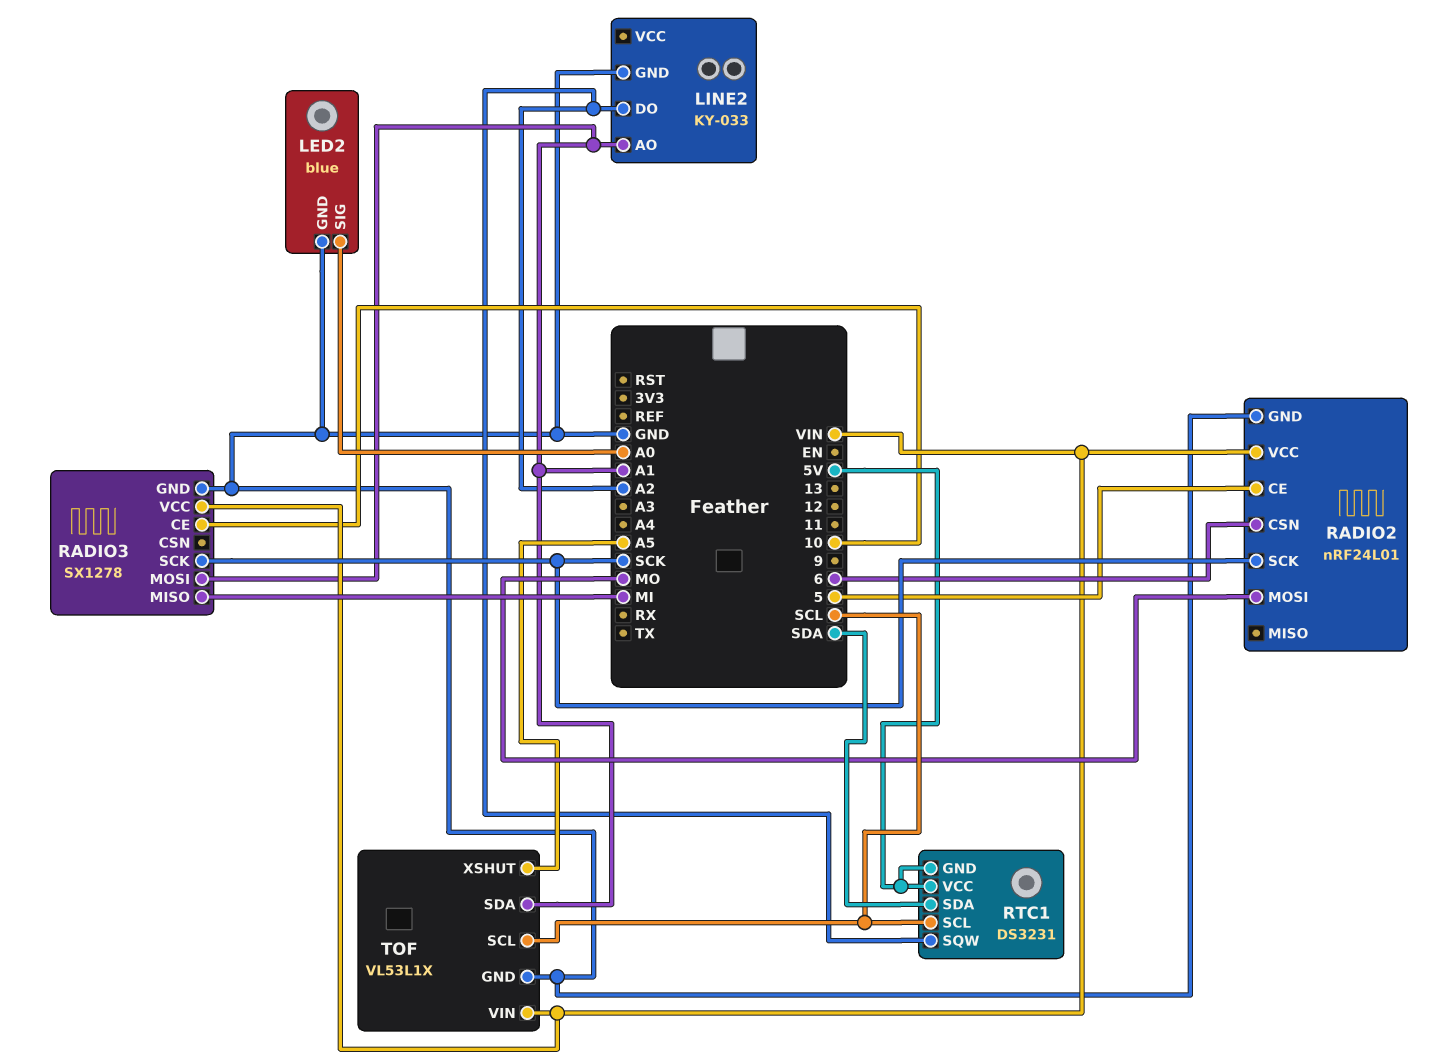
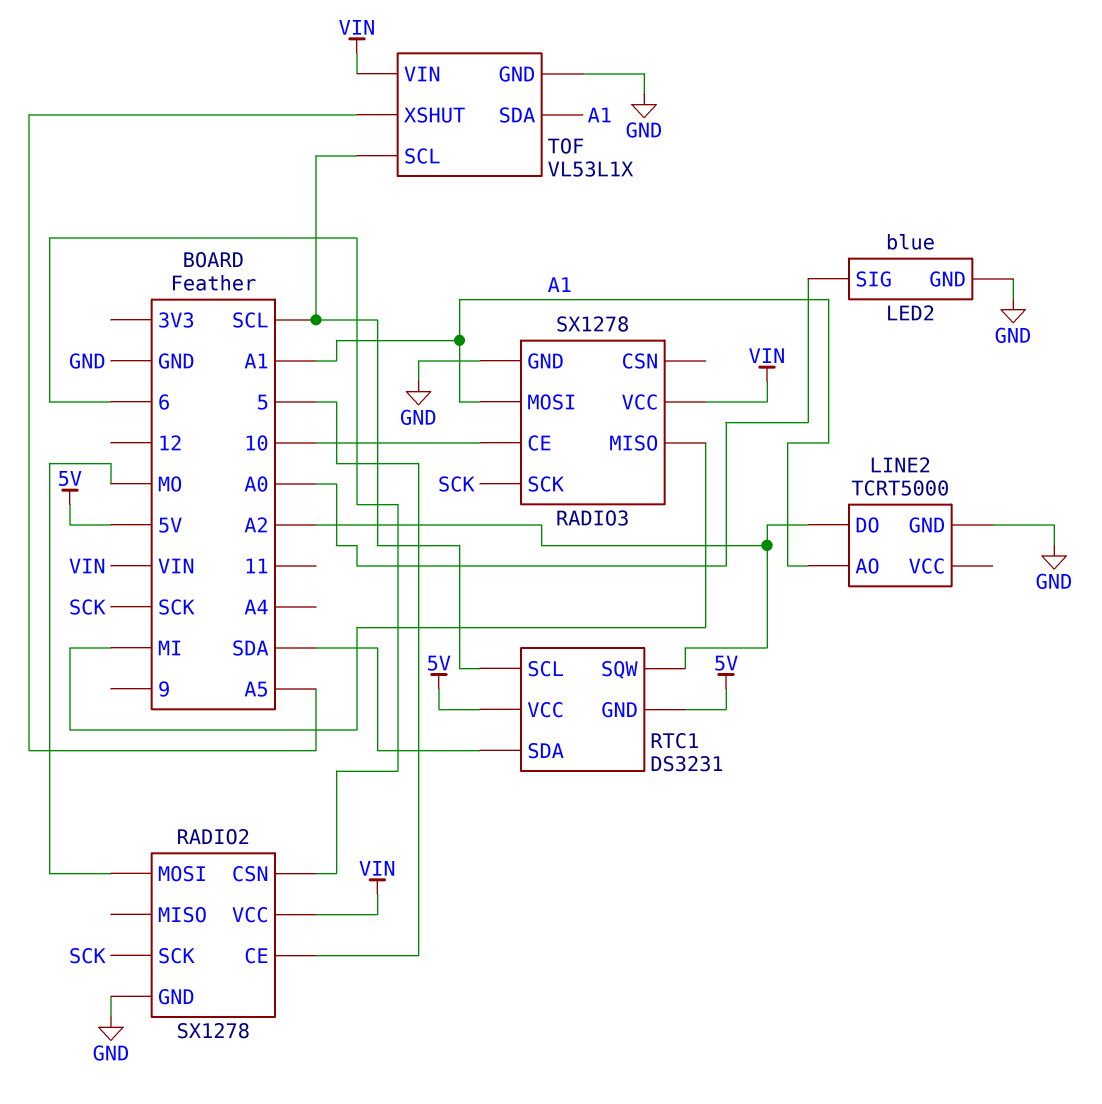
LINE2: KY-033 -> TCRT5000
RADIO2: nRF24L01 -> SX1278

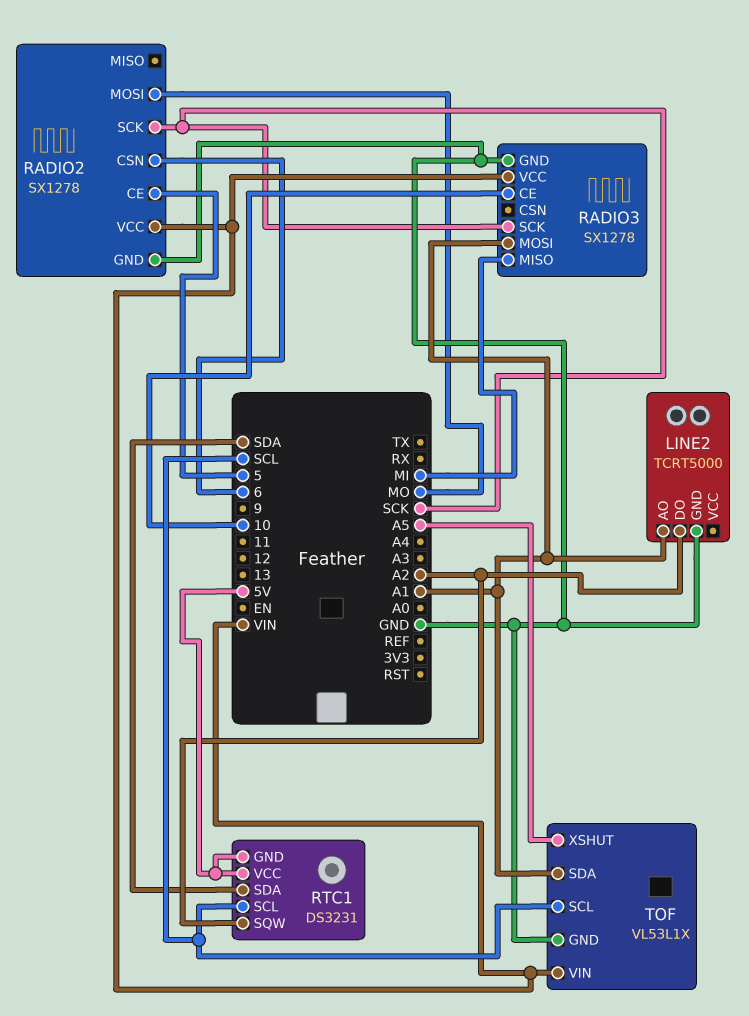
LED2: blue -> none
LED2 pin GND: GND -> none
LED2 pin SIG: A0 -> none

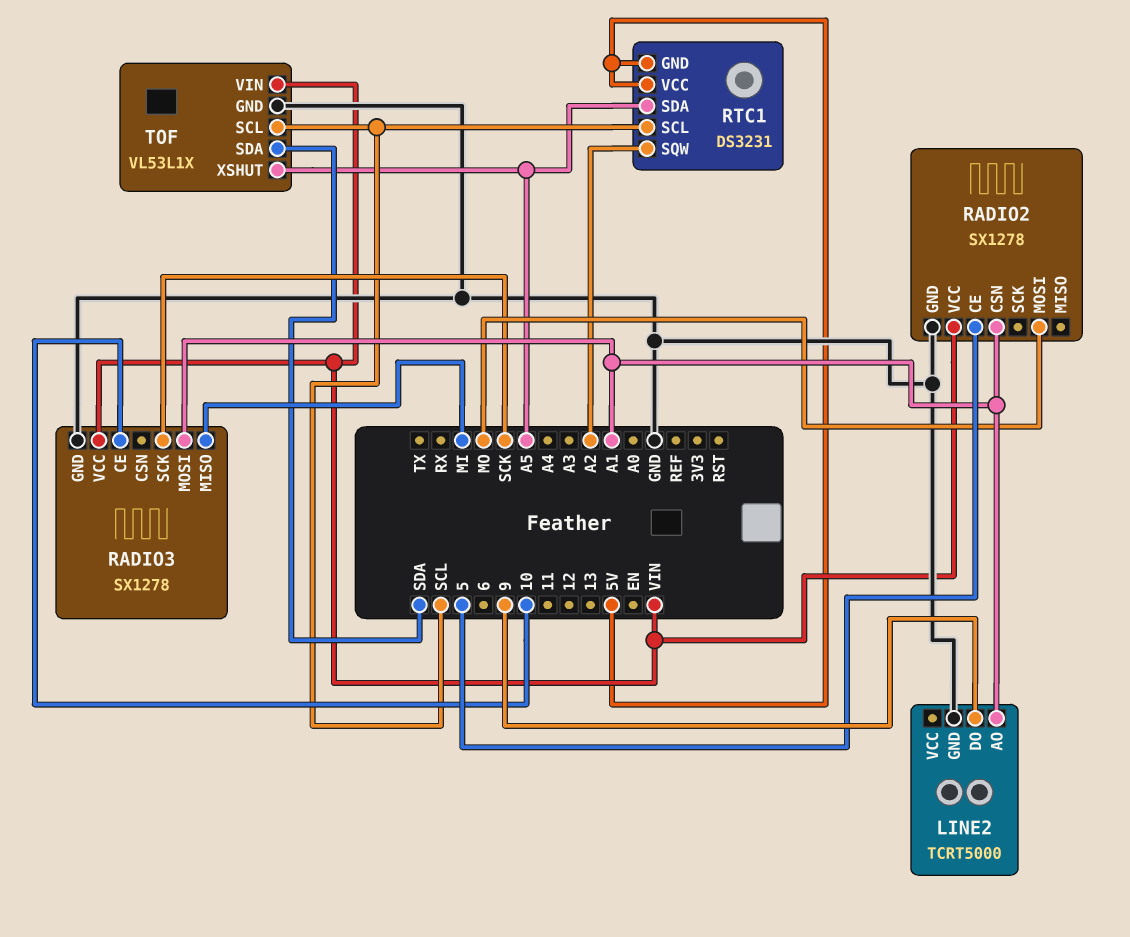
LINE2 pin DO: A2 -> 9
RADIO2 pin CSN: 6 -> A1
RADIO2 pin SCK: SCK -> none
RTC1 pin SDA: SDA -> A5
TOF pin SDA: A1 -> SDA

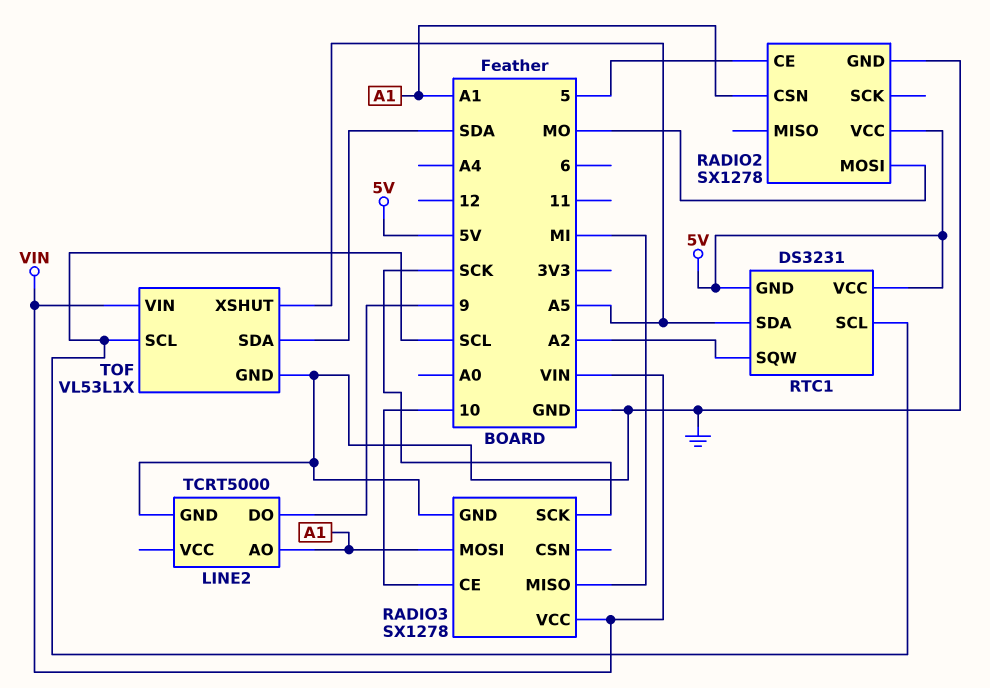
RADIO2 pin VCC: VIN -> 5V

